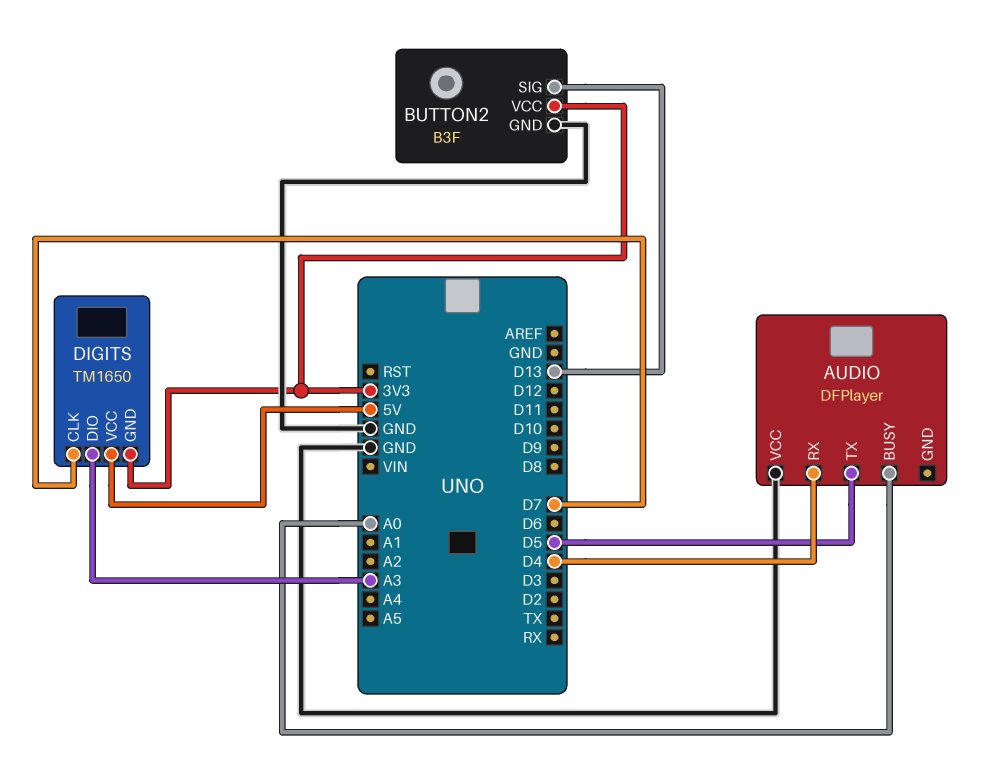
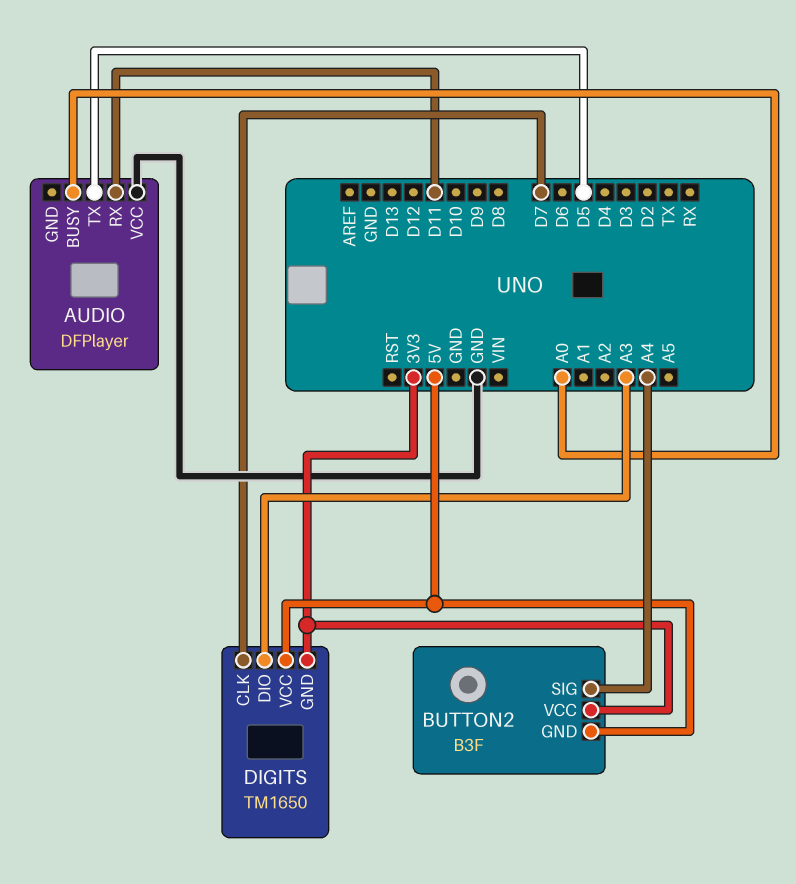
AUDIO pin RX: D4 -> D11
BUTTON2 pin GND: GND -> 5V
BUTTON2 pin SIG: D13 -> A4

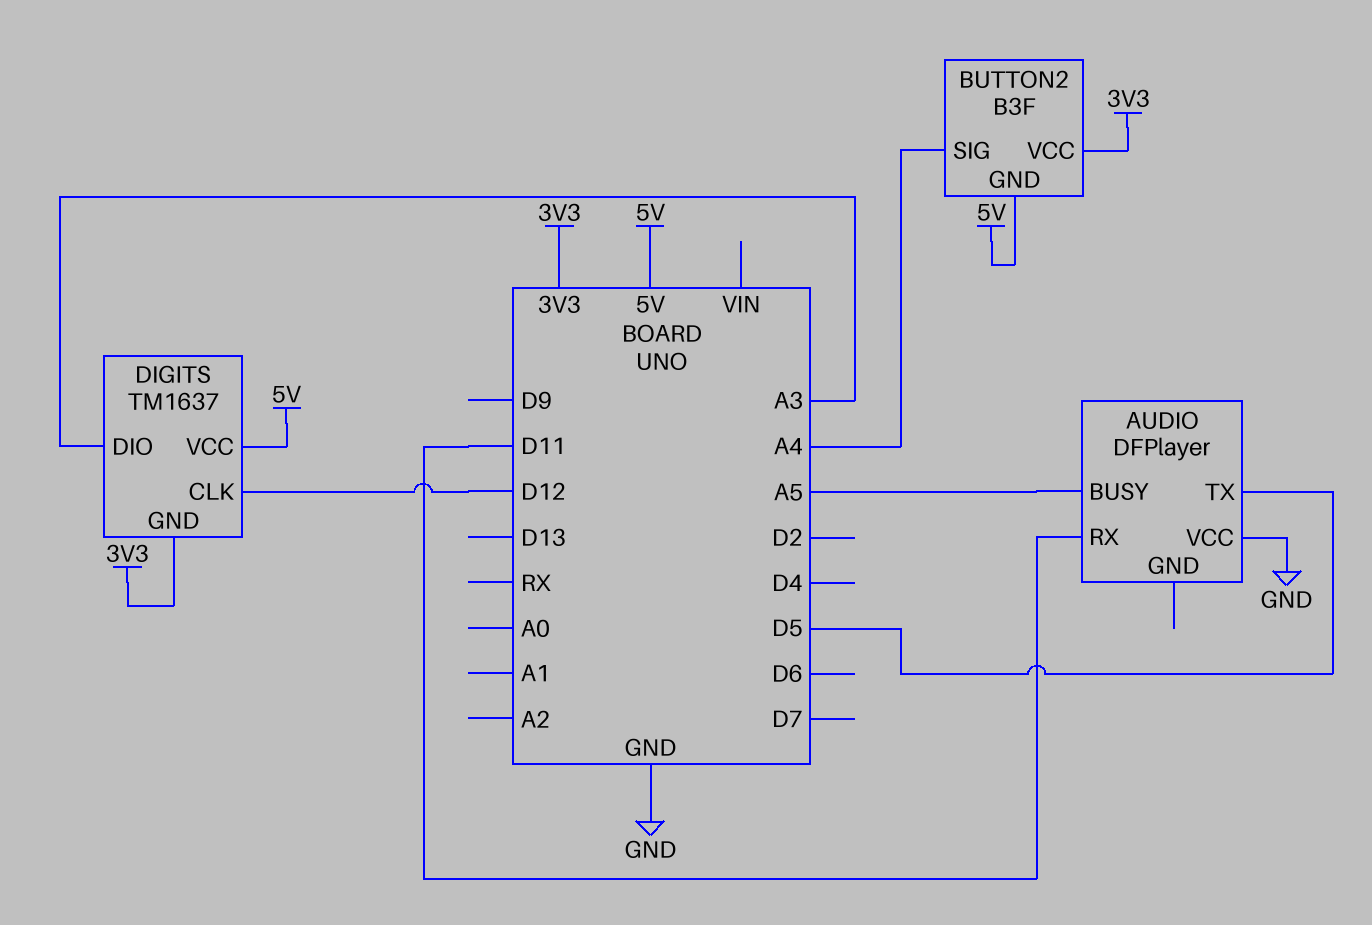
AUDIO pin BUSY: A0 -> A5
DIGITS: TM1650 -> TM1637
DIGITS pin CLK: D7 -> D12

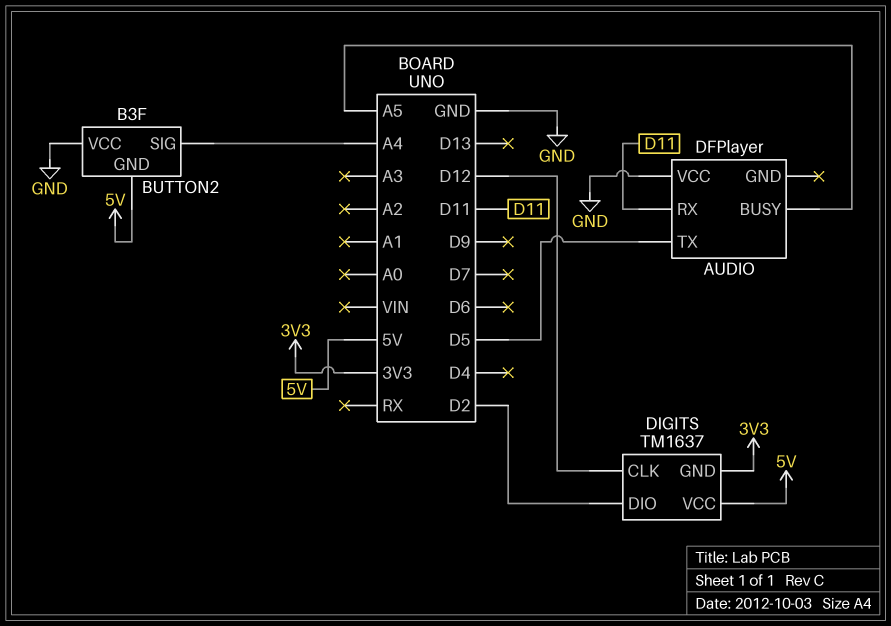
BUTTON2 pin VCC: 3V3 -> GND
DIGITS pin DIO: A3 -> D2

